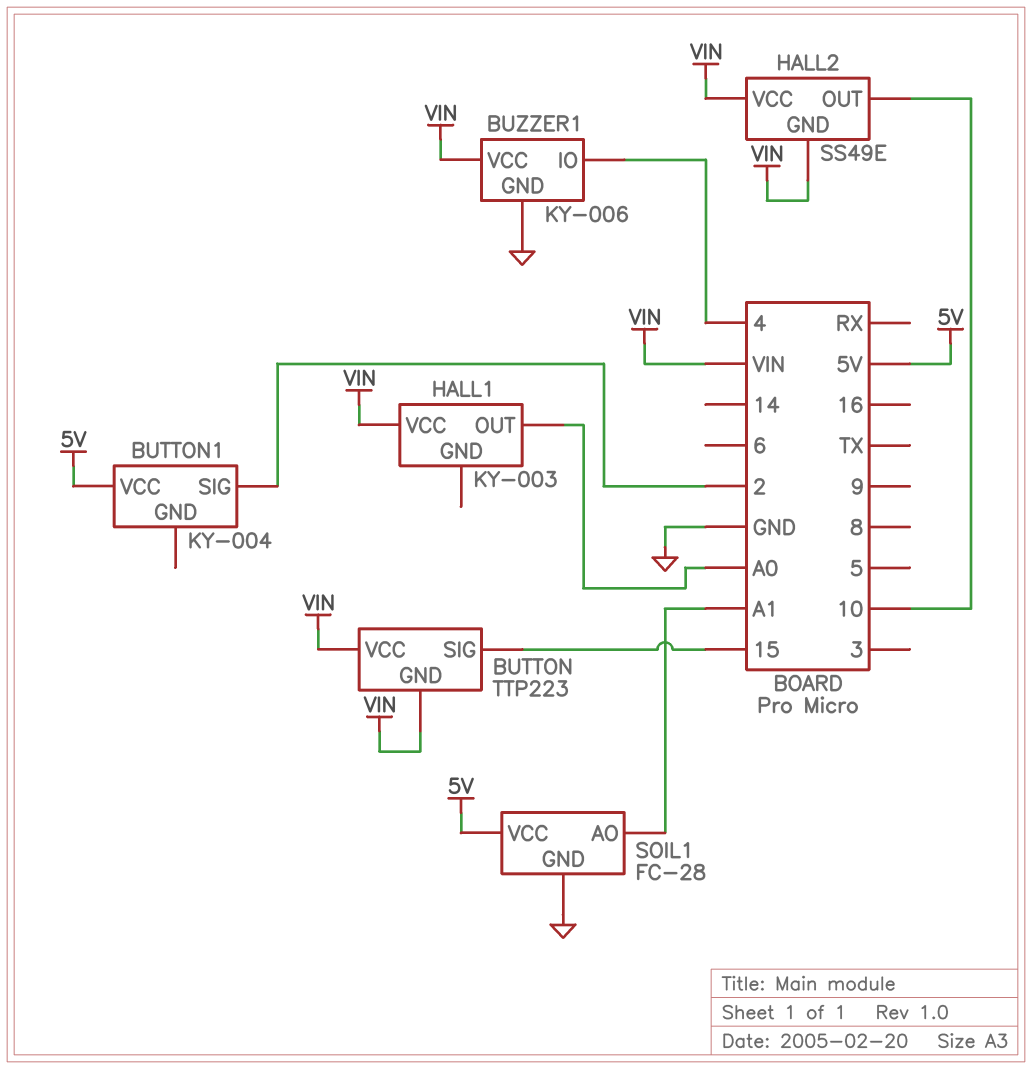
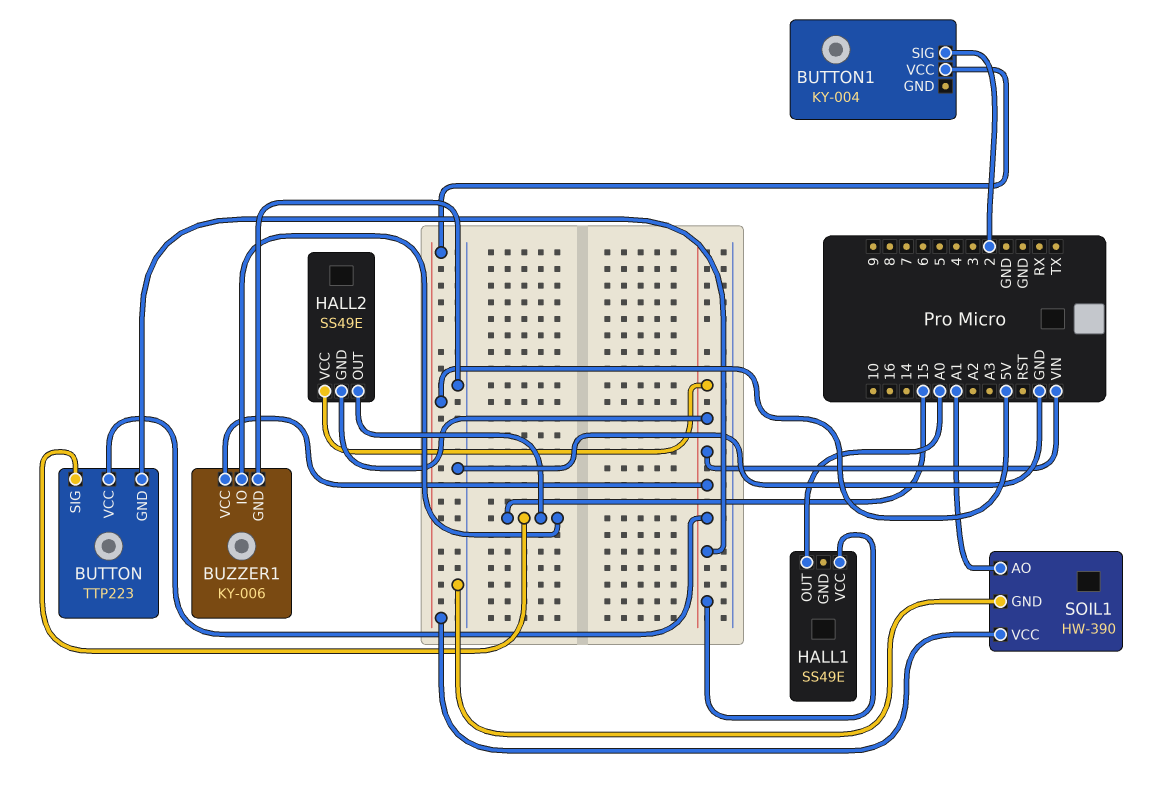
BUZZER1 pin IO: 4 -> 15
HALL1: KY-003 -> SS49E
HALL2 pin OUT: 10 -> 15
SOIL1: FC-28 -> HW-390

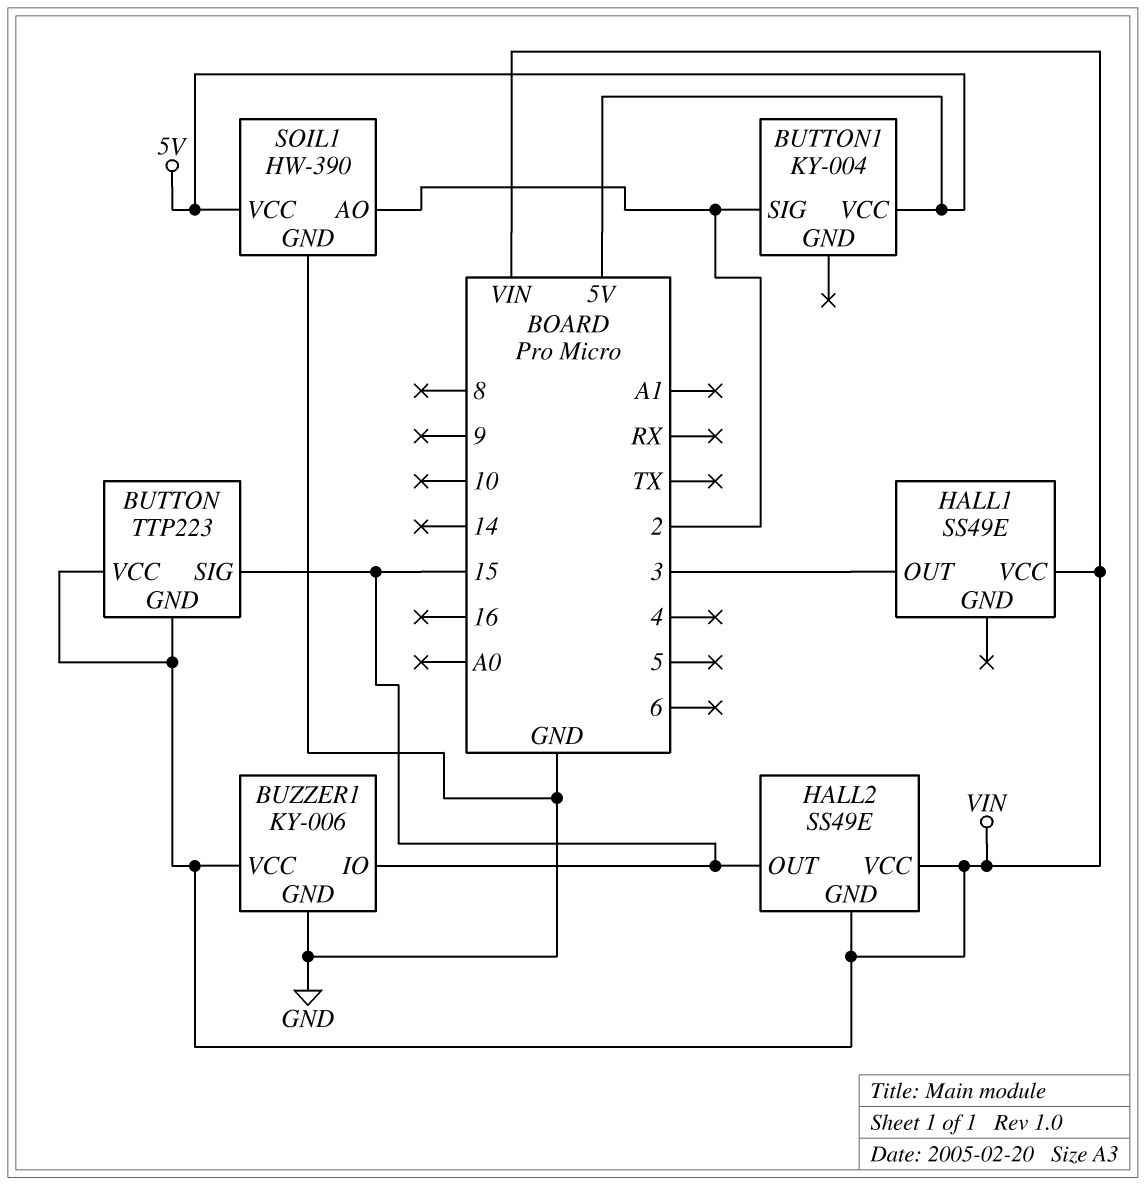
HALL1 pin OUT: A0 -> 3
SOIL1 pin AO: A1 -> 2

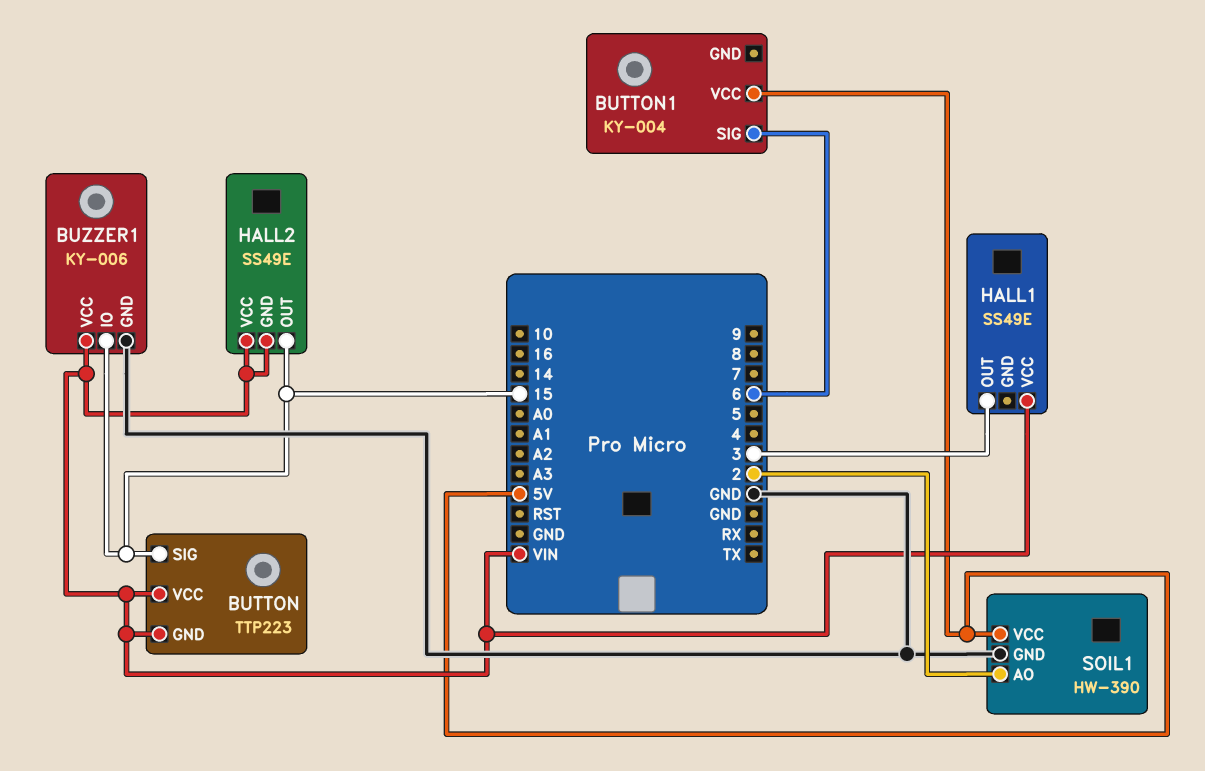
BUTTON1 pin SIG: 2 -> 6

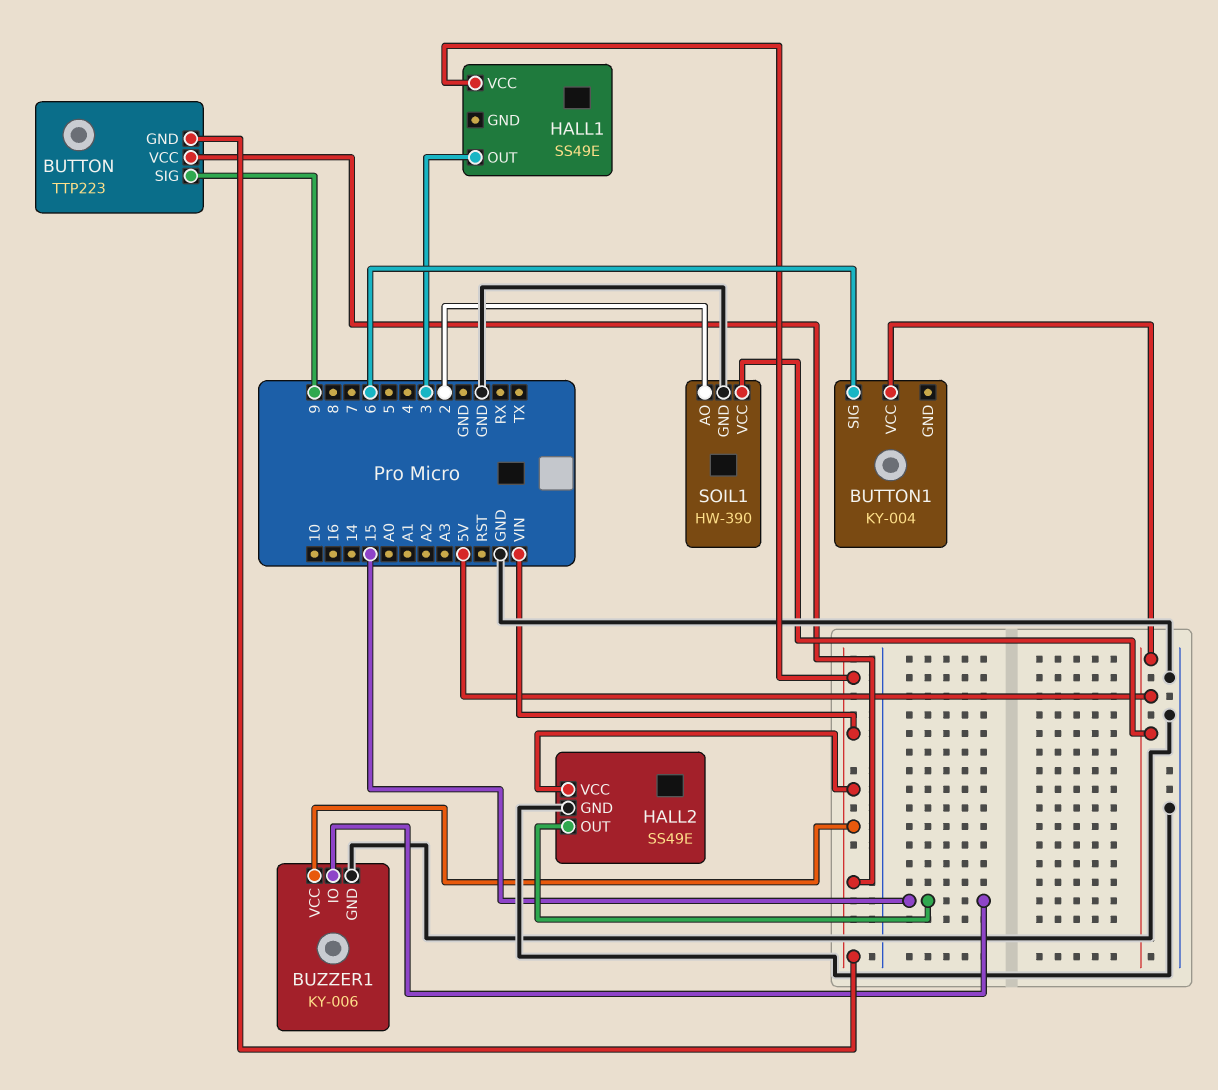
BUTTON pin SIG: 15 -> 9
HALL2 pin GND: VIN -> GND

